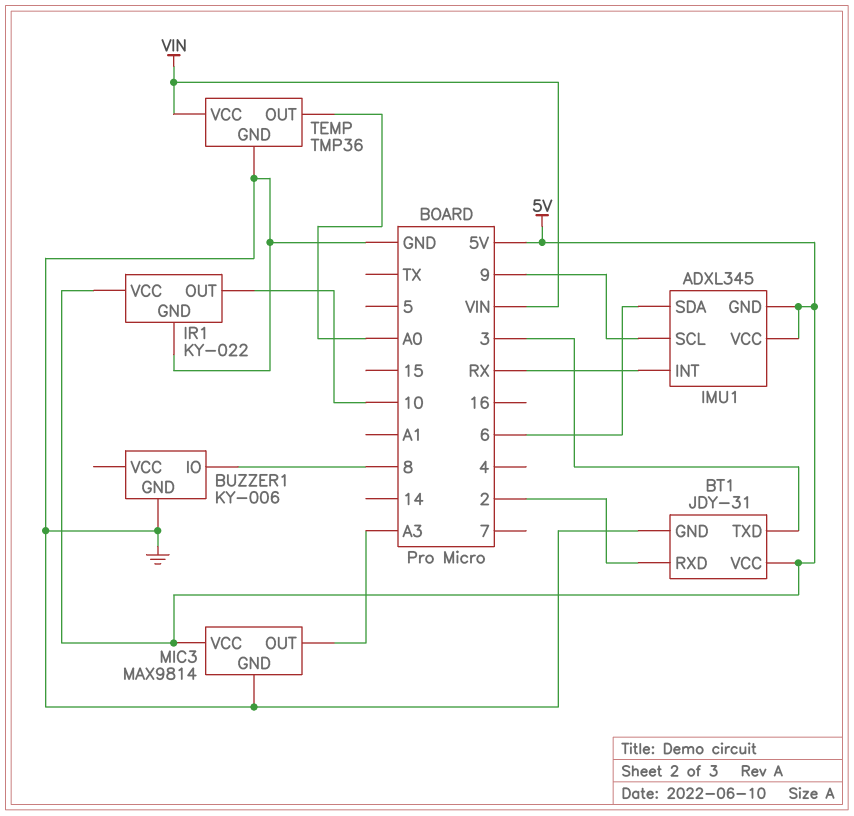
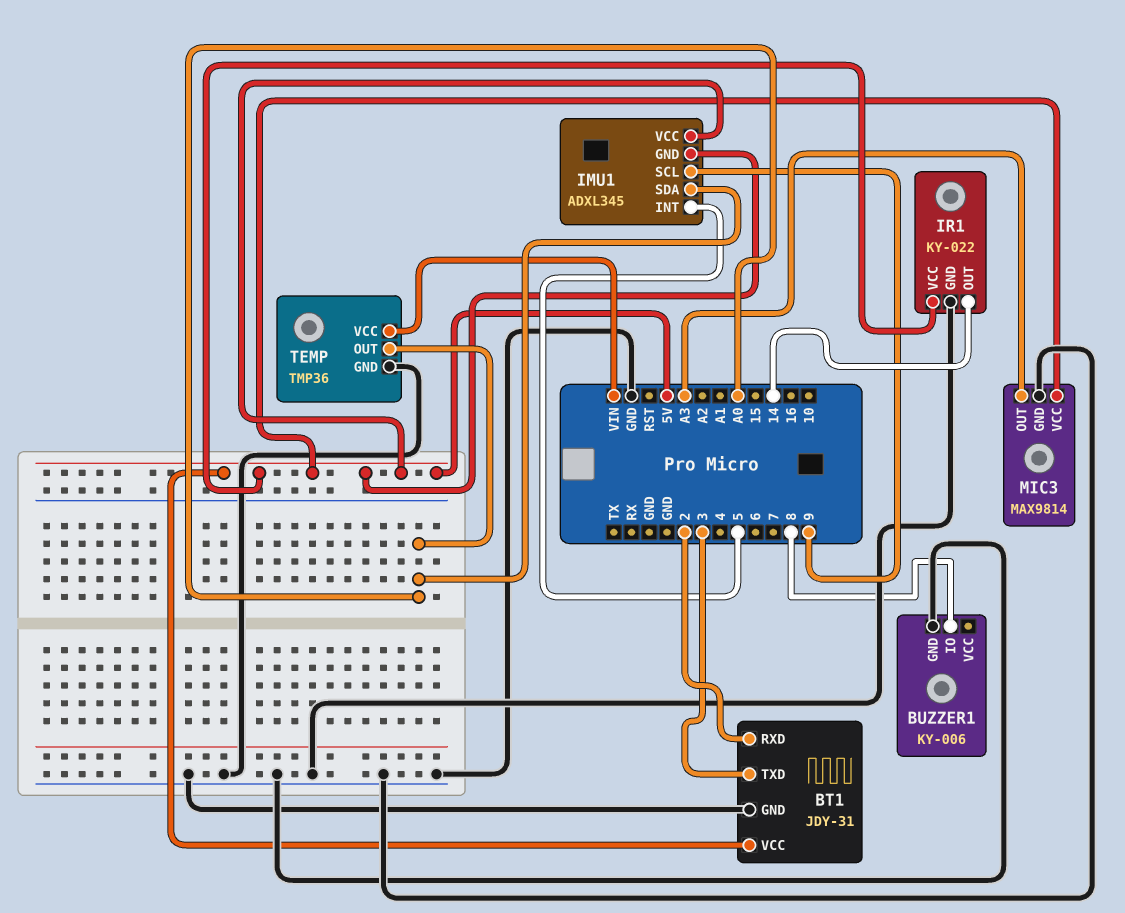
IMU1 pin INT: RX -> 5
IMU1 pin SDA: 6 -> A0
IR1 pin OUT: 10 -> 14

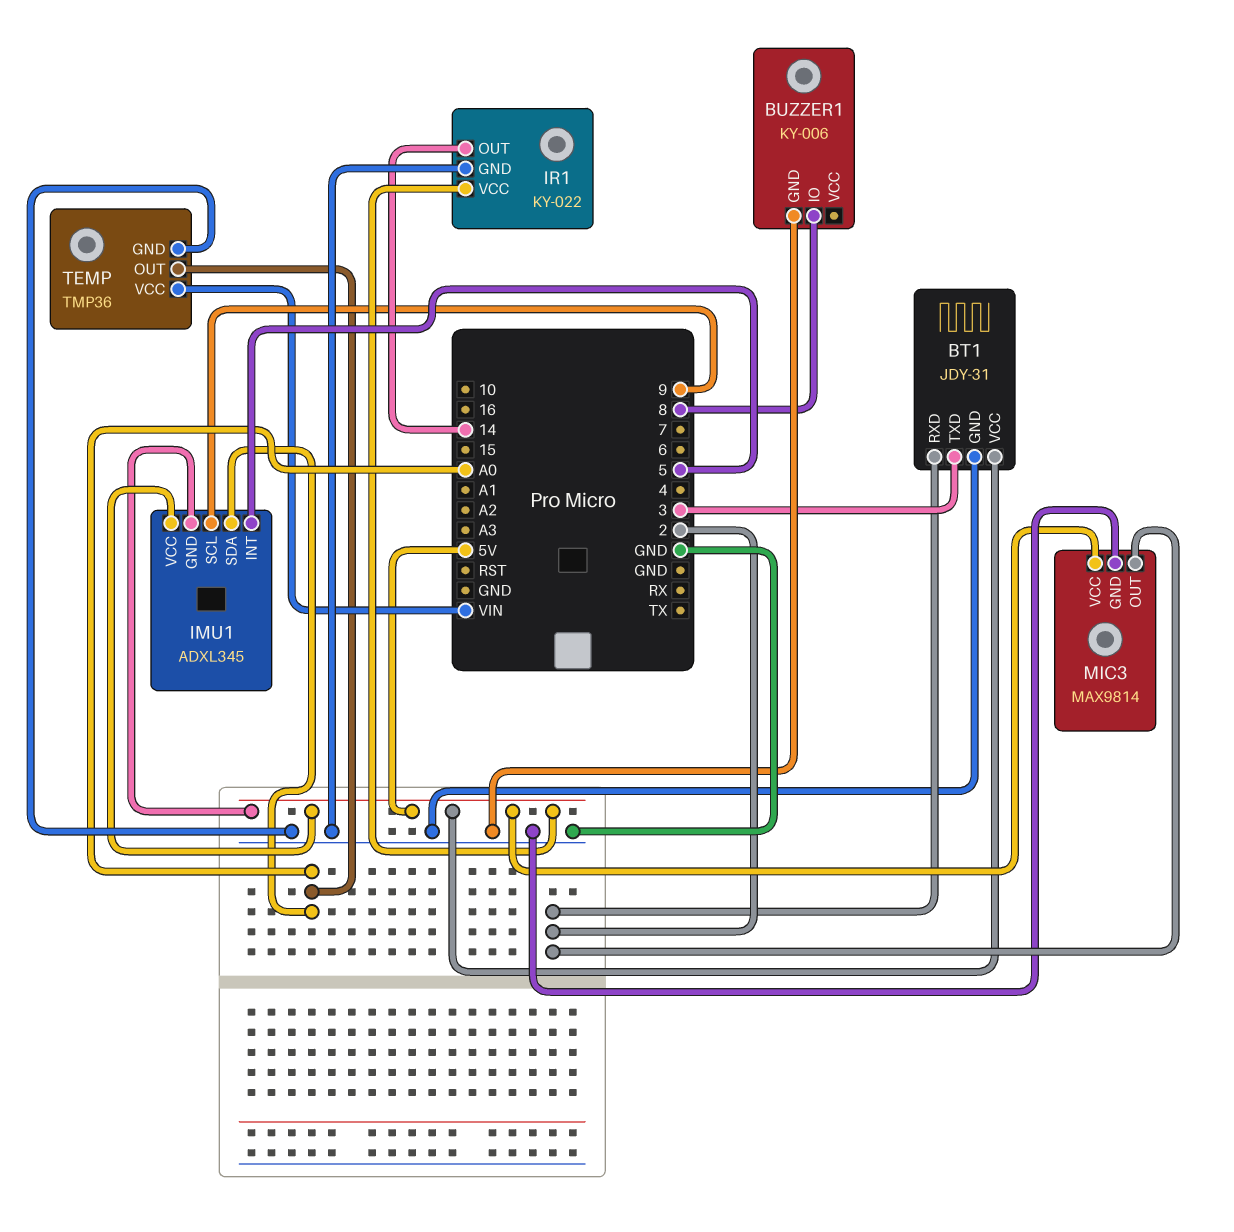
MIC3 pin OUT: A3 -> 2

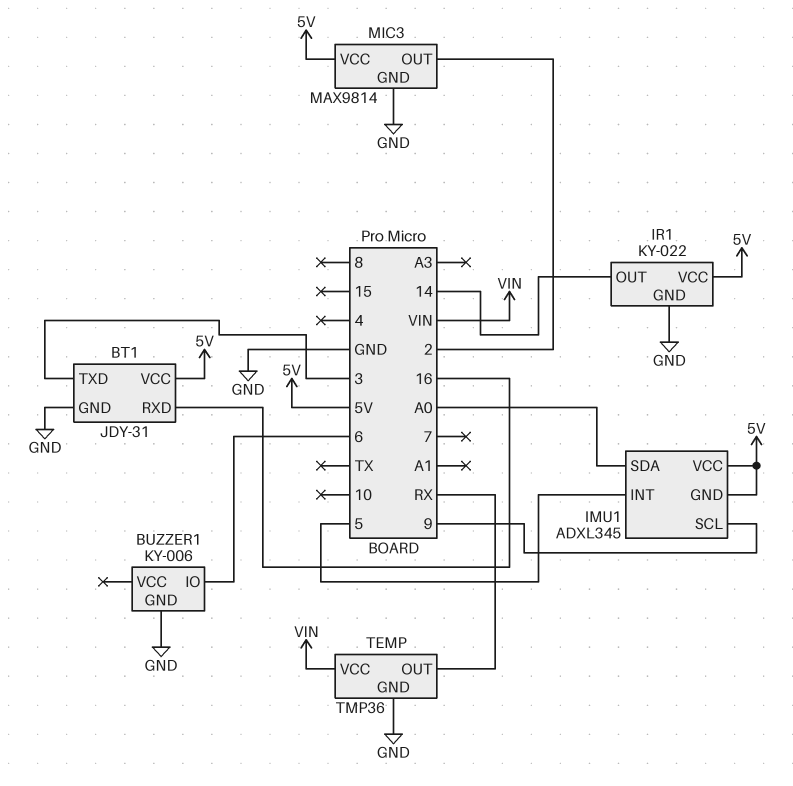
BT1 pin RXD: 2 -> 16
BUZZER1 pin IO: 8 -> 6
TEMP pin OUT: A0 -> RX

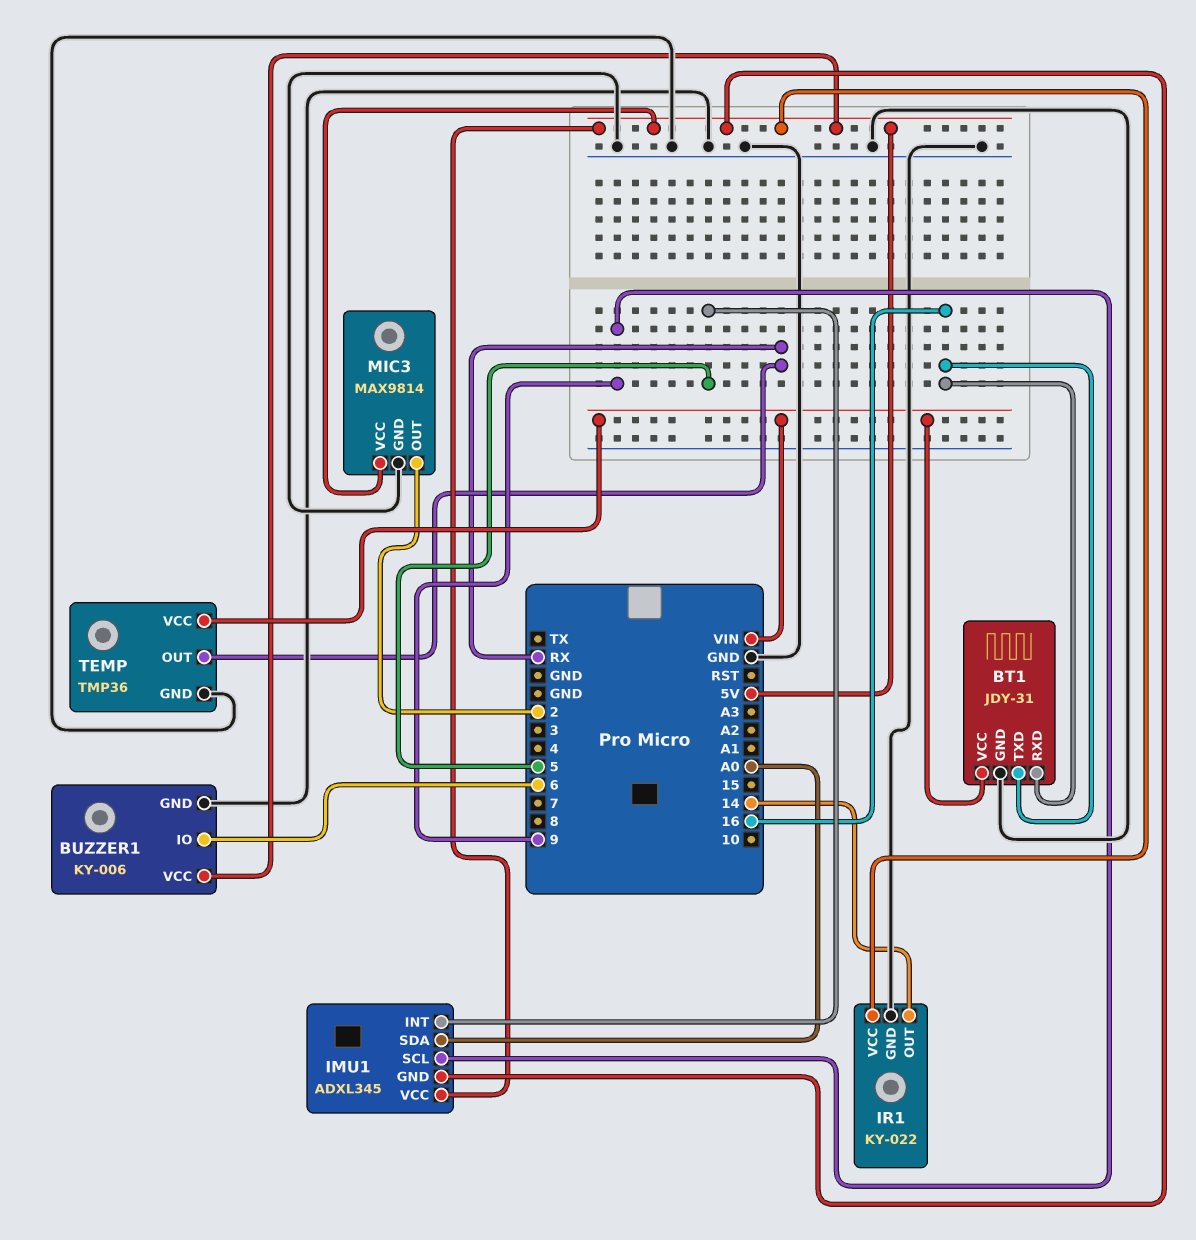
BT1 pin TXD: 3 -> 16
BT1 pin VCC: 5V -> VIN
BUZZER1 pin VCC: none -> 5V

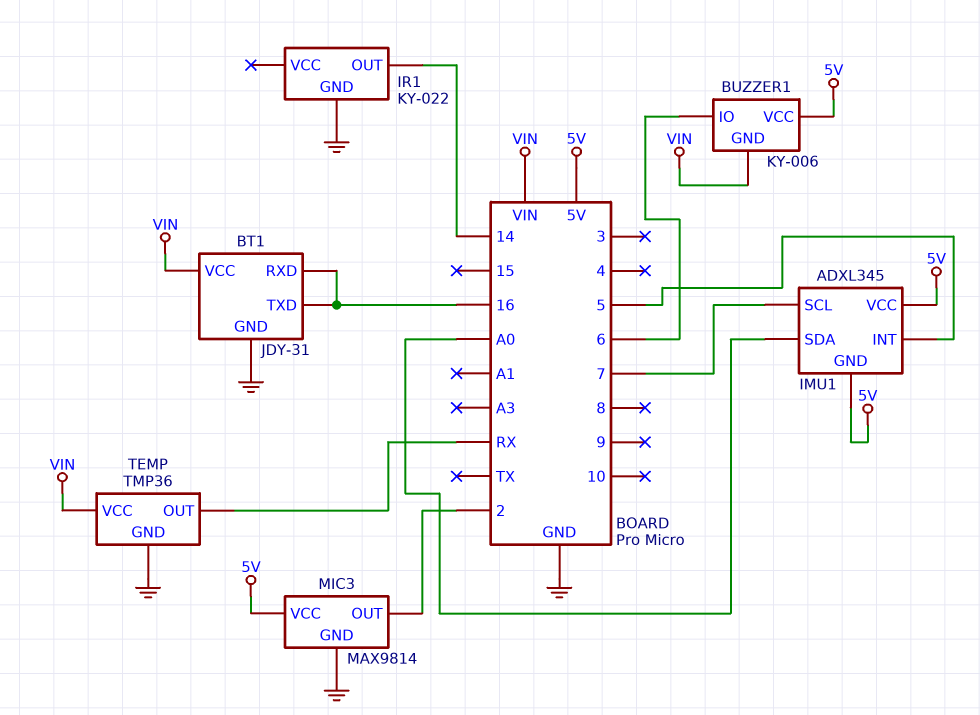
BUZZER1 pin GND: GND -> VIN
IMU1 pin SCL: 9 -> 7
IR1 pin VCC: 5V -> none

